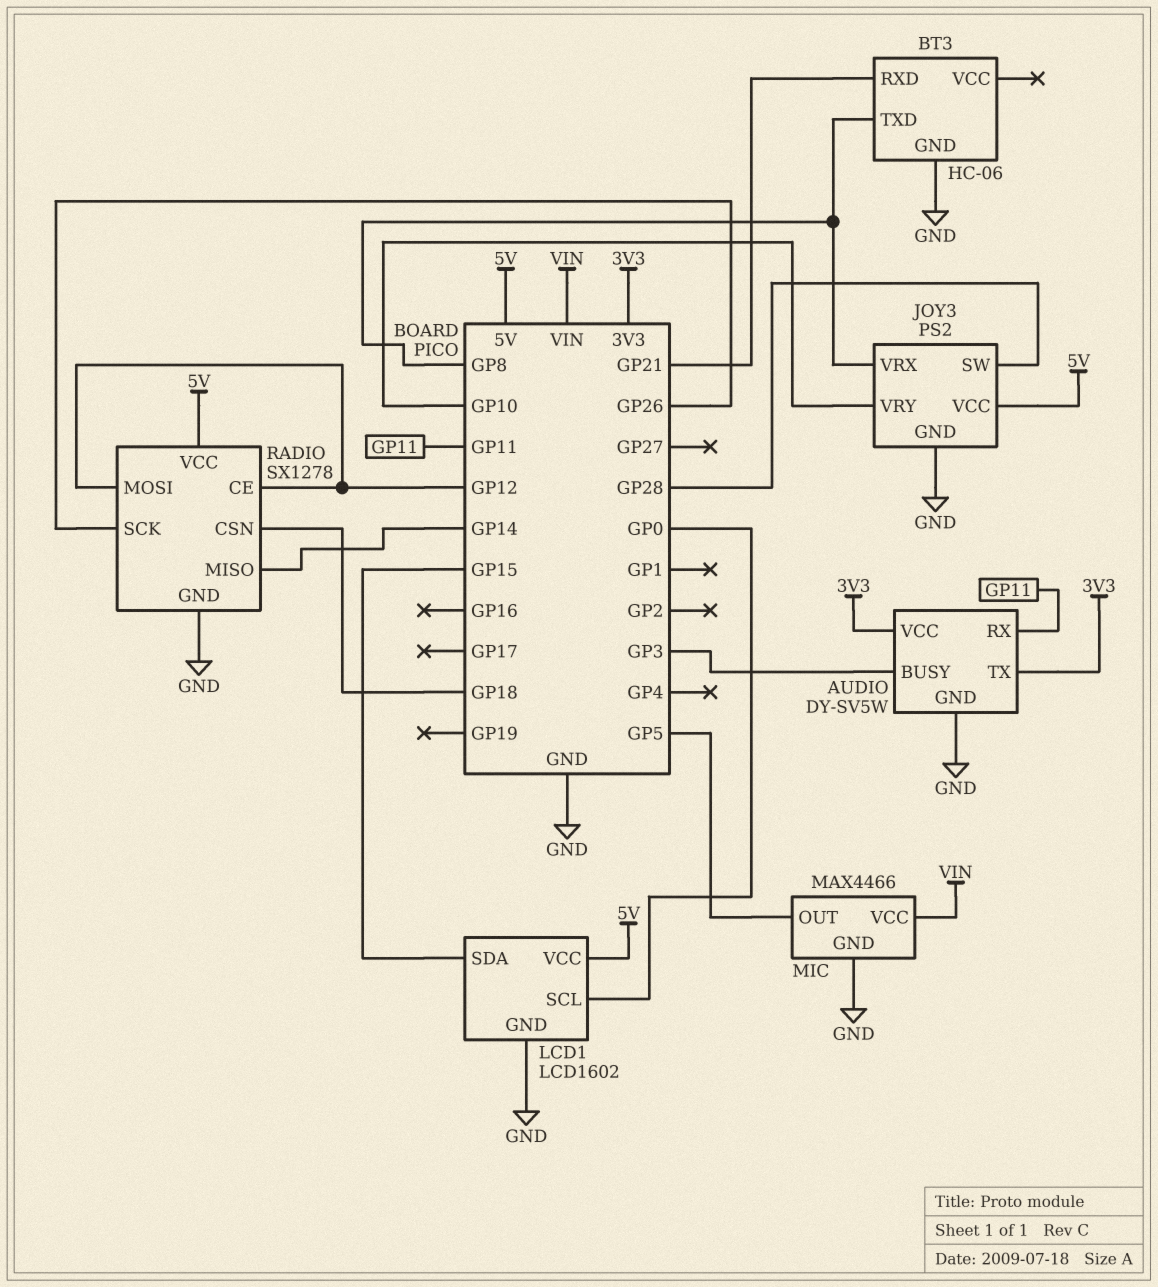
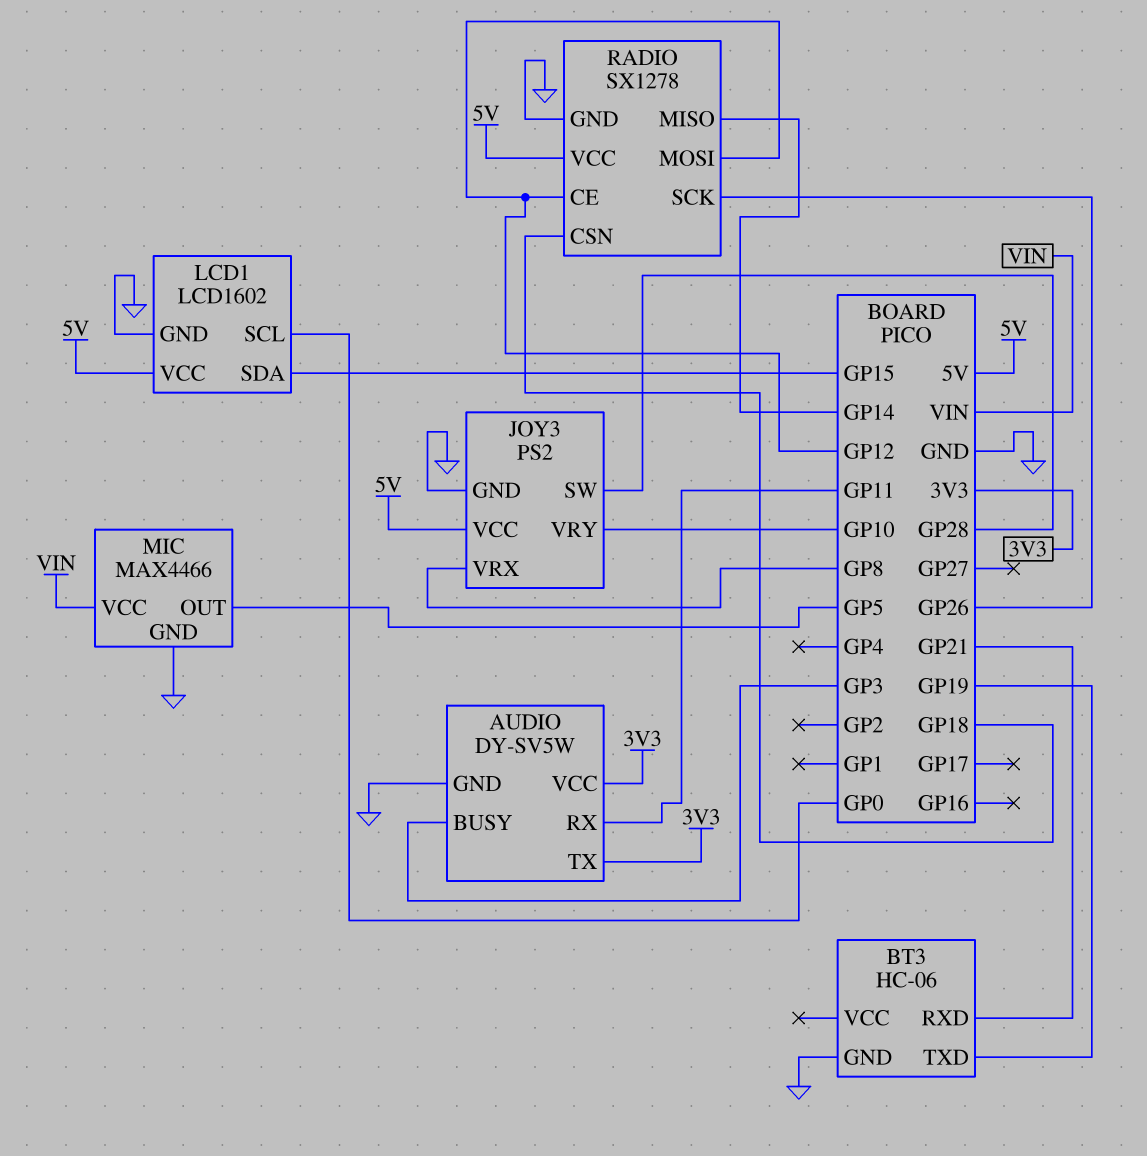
BT3 pin TXD: GP8 -> GP19

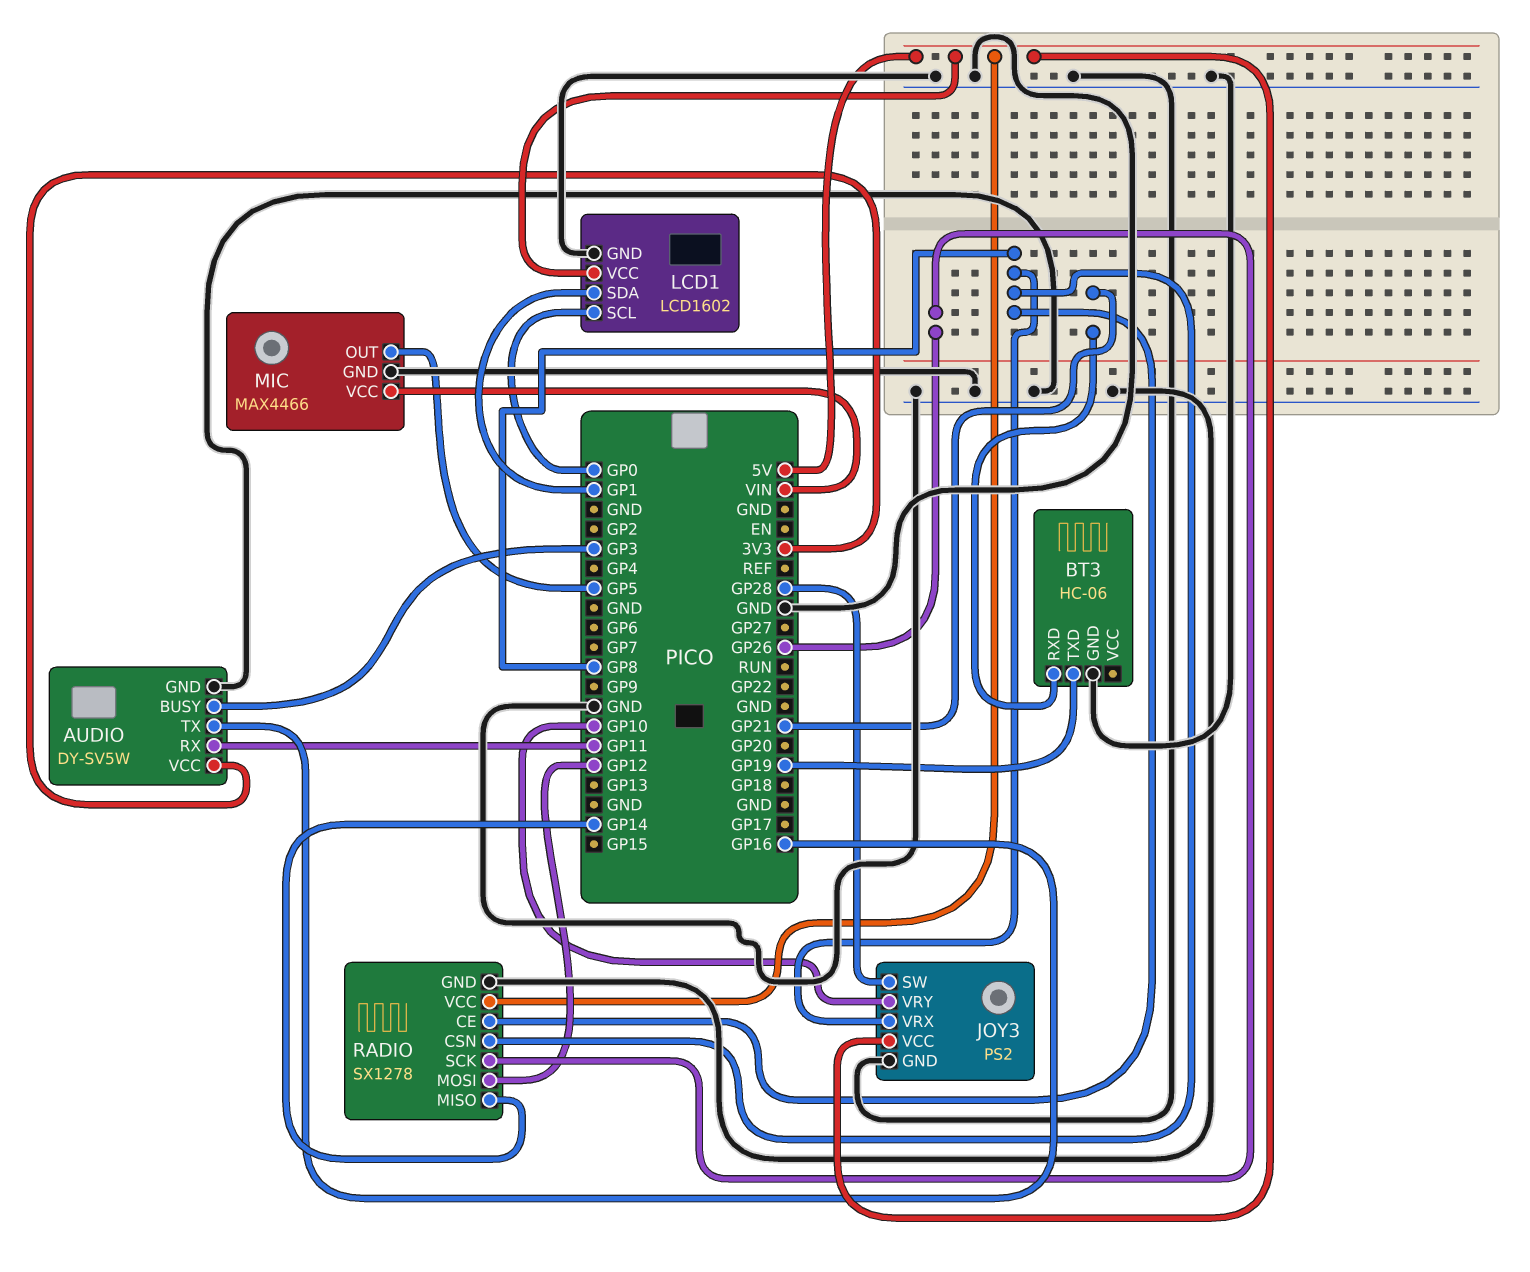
AUDIO pin TX: 3V3 -> GP16
LCD1 pin SDA: GP15 -> GP1
RADIO pin CE: GP12 -> GP8
RADIO pin CSN: GP18 -> GP8

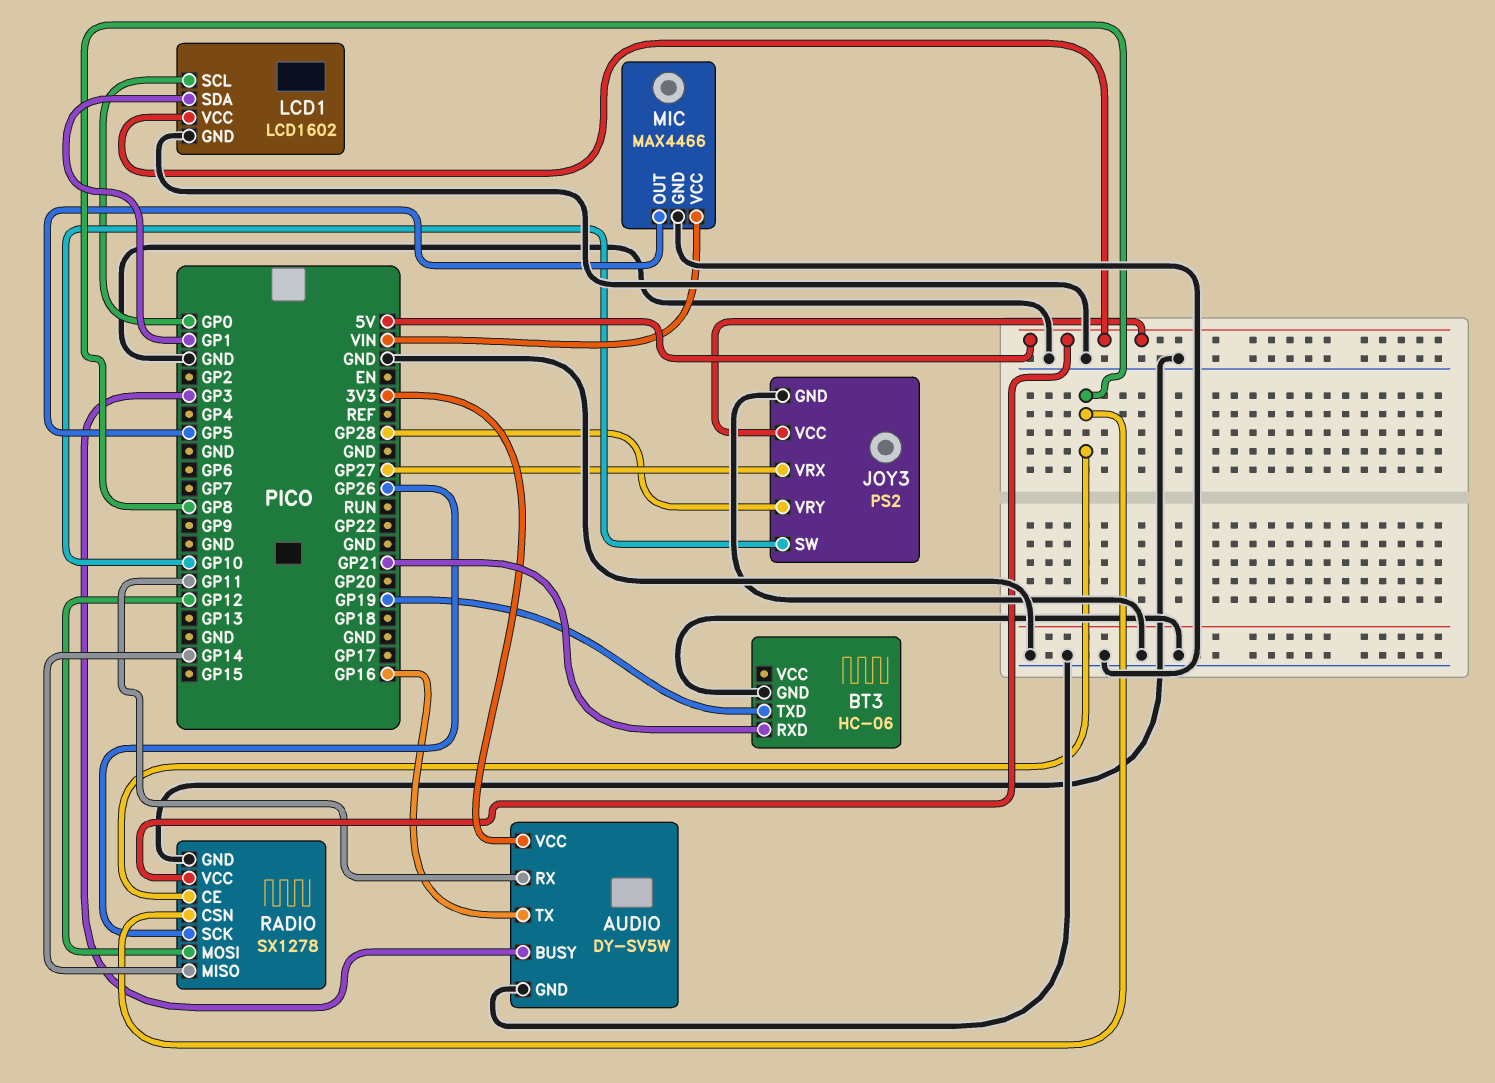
JOY3 pin SW: GP28 -> GP10
JOY3 pin VRX: GP8 -> GP27
JOY3 pin VRY: GP10 -> GP28

